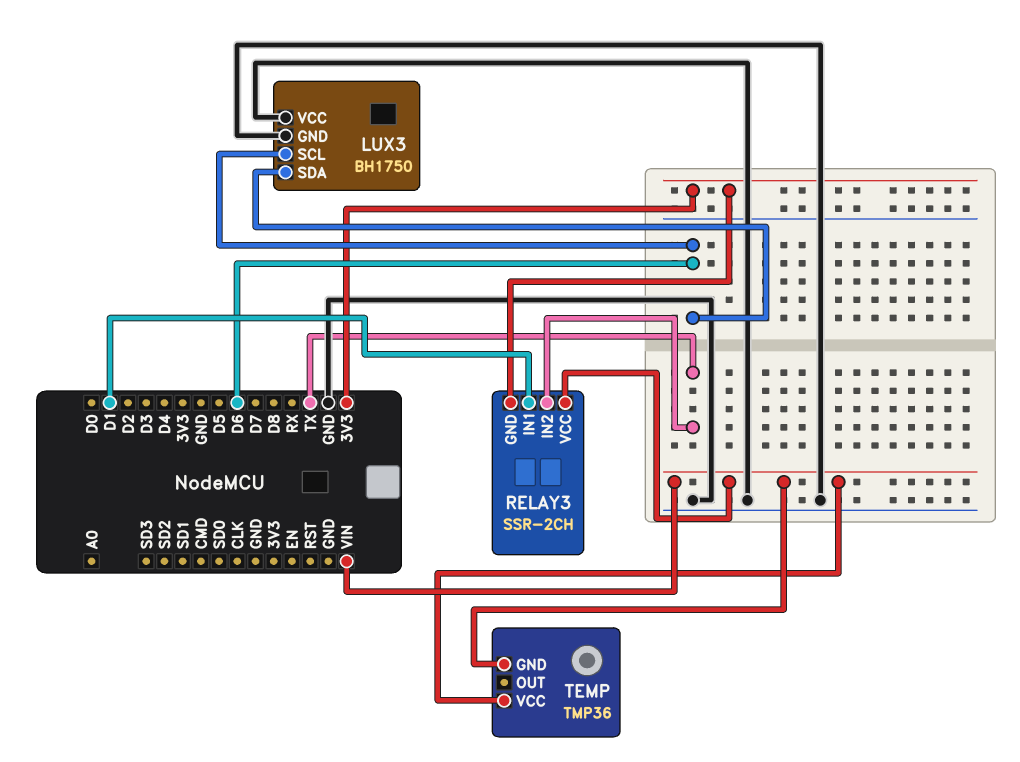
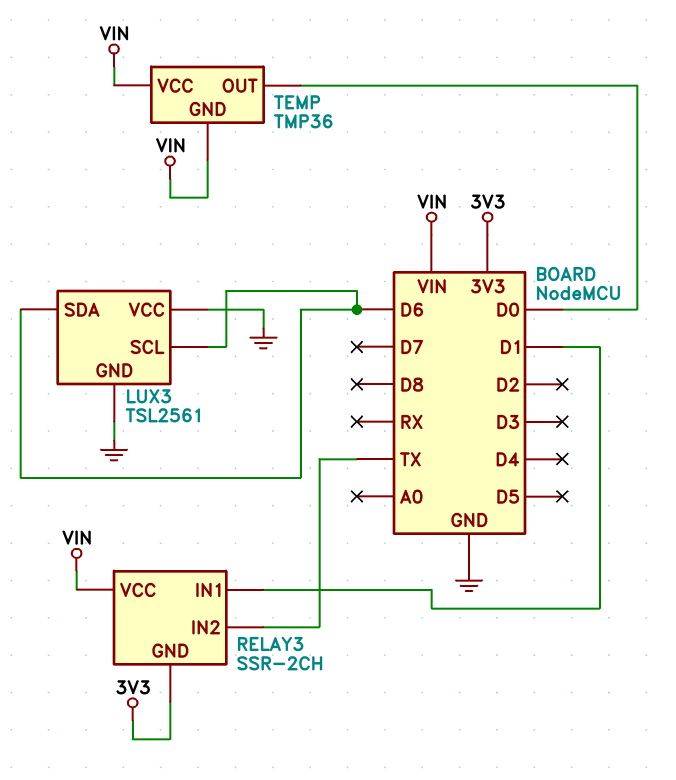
LUX3: BH1750 -> TSL2561
TEMP pin OUT: none -> D0

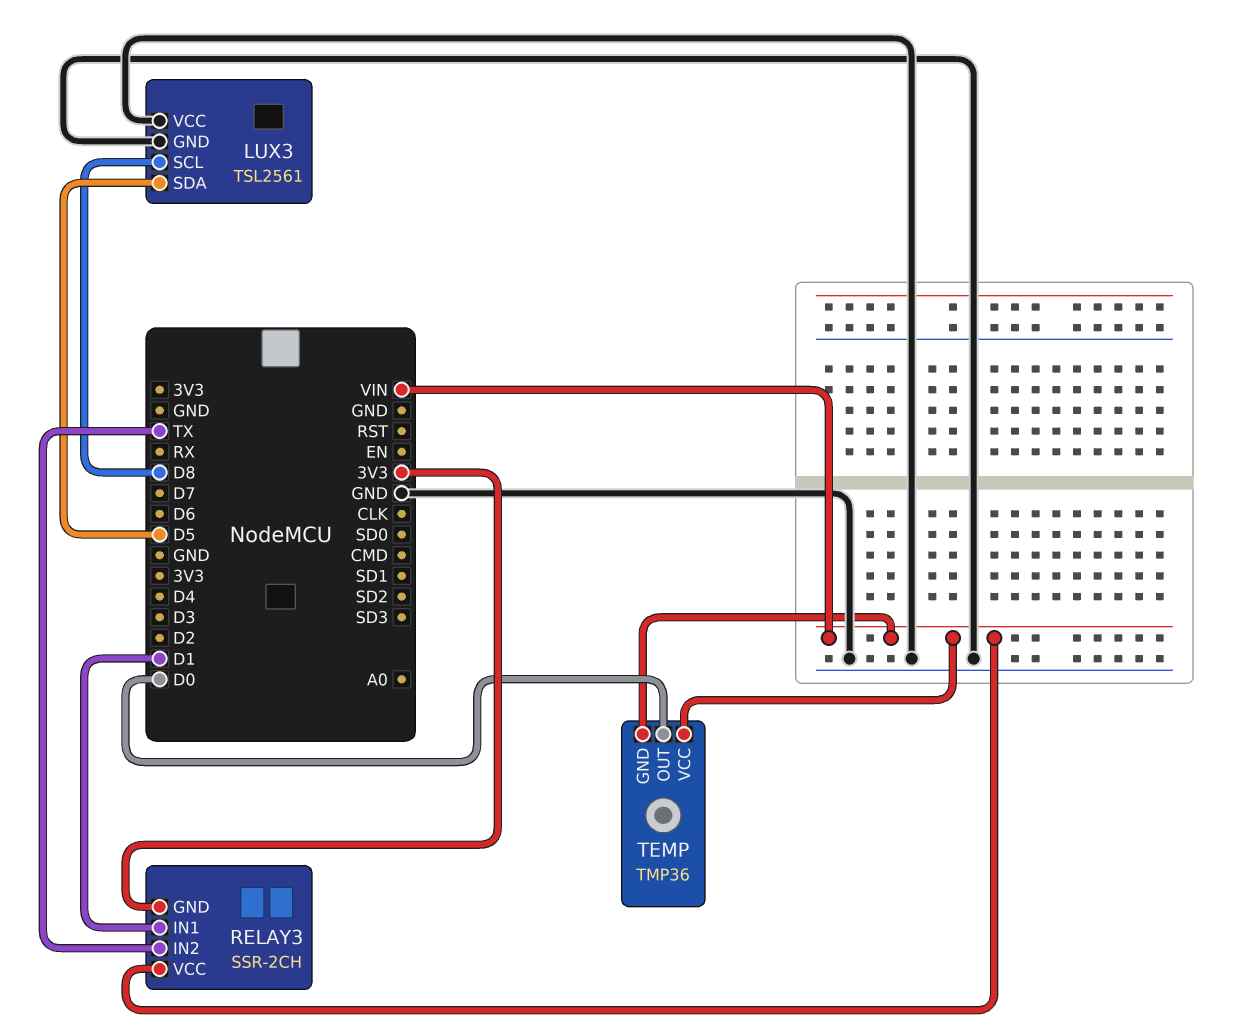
LUX3 pin SCL: D6 -> D8
LUX3 pin SDA: D6 -> D5

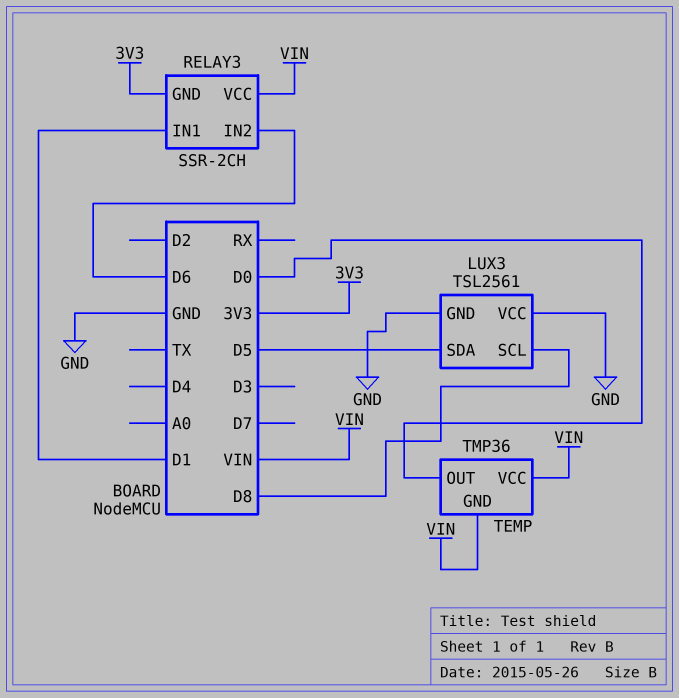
RELAY3 pin IN2: TX -> D6

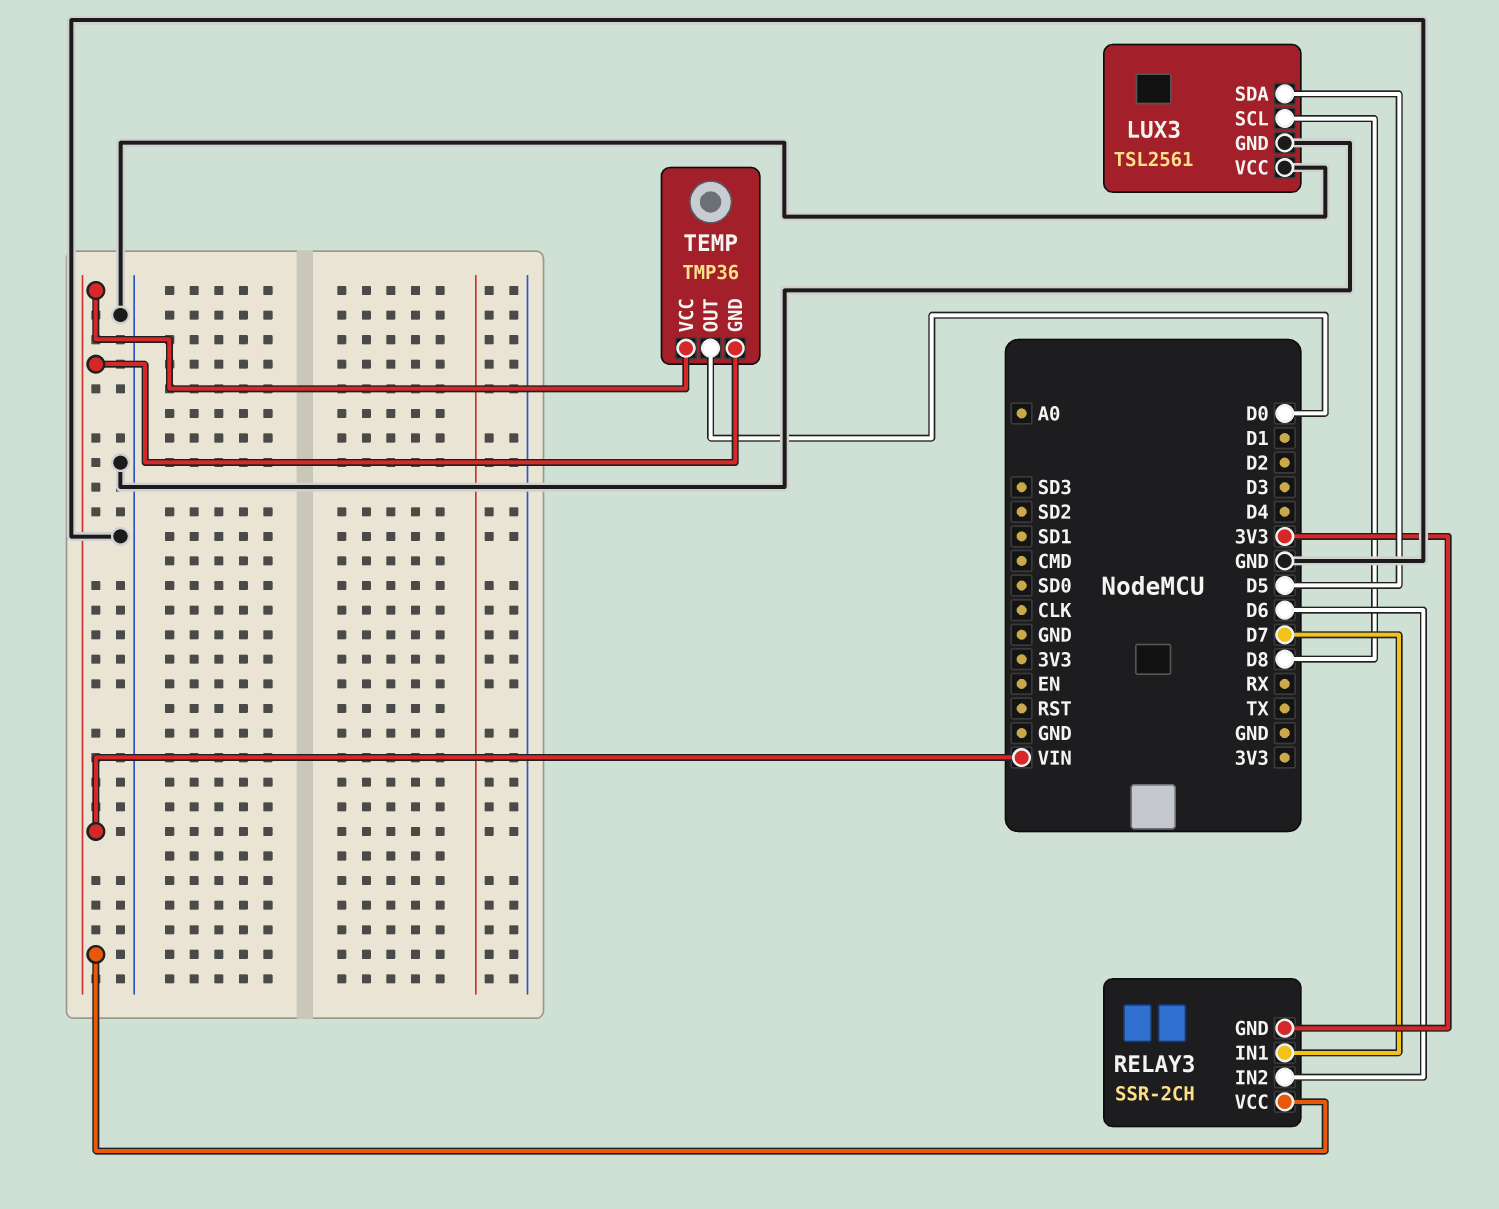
RELAY3 pin IN1: D1 -> D7

